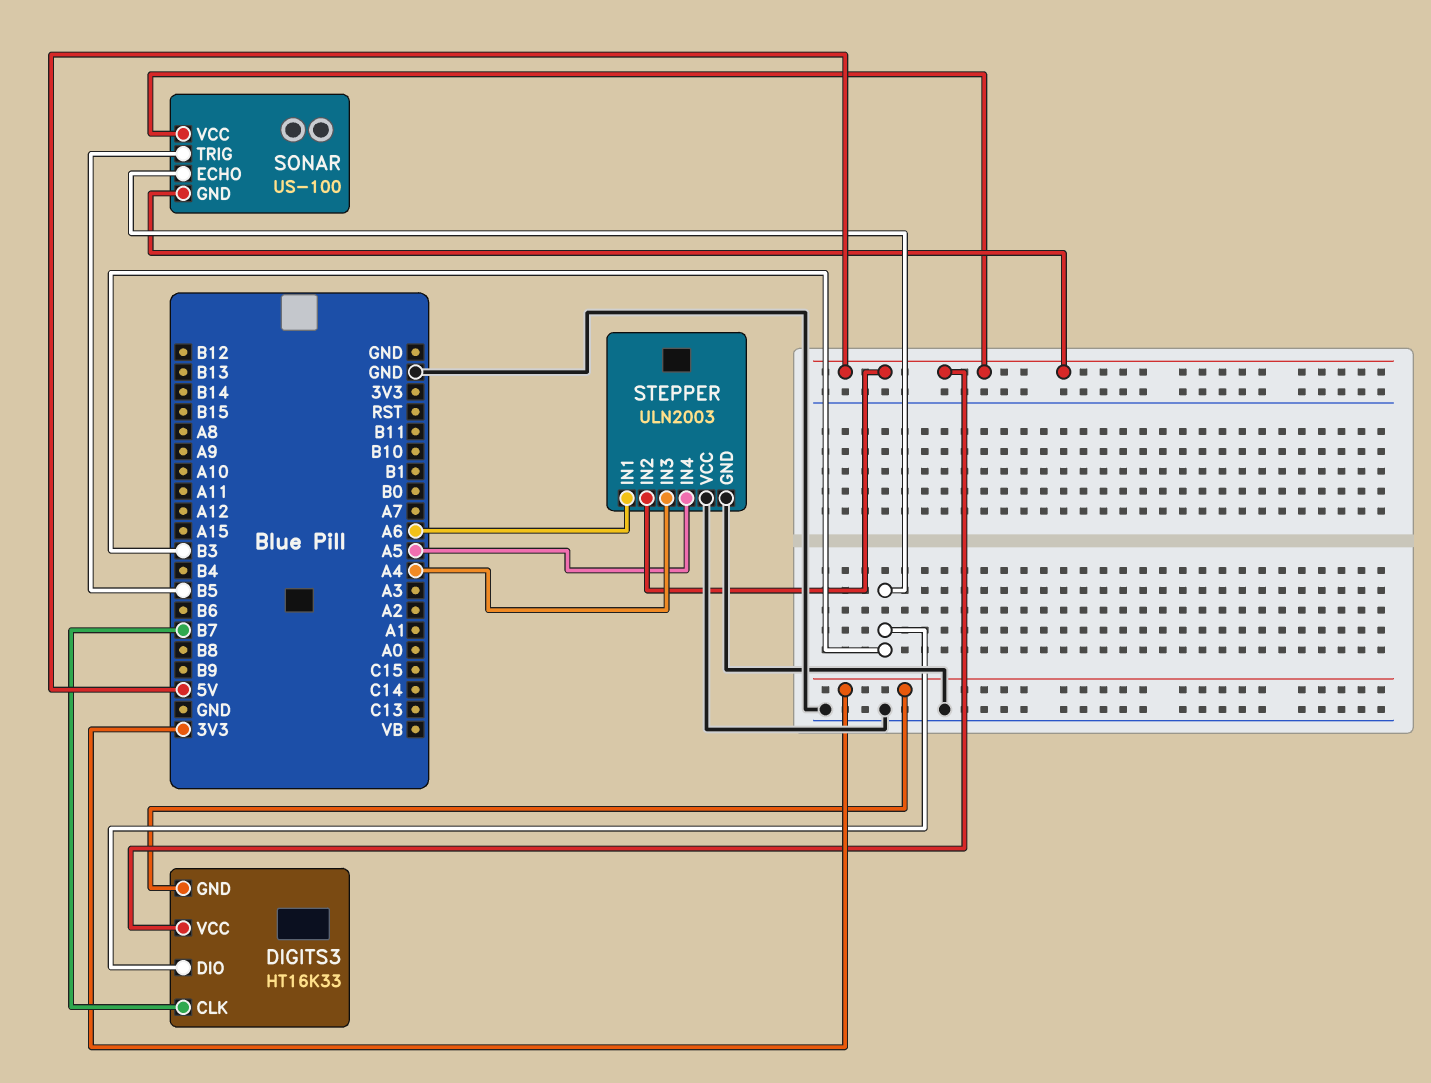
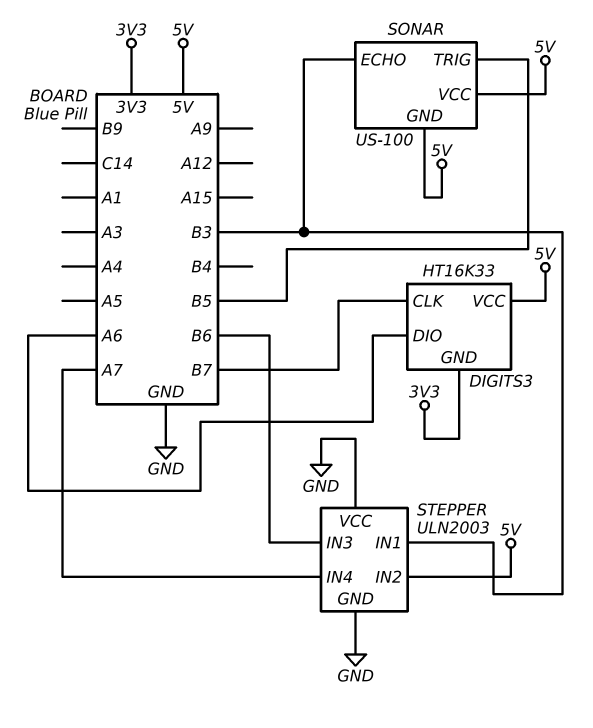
DIGITS3 pin DIO: B3 -> A6
STEPPER pin IN1: A6 -> B3
STEPPER pin IN3: A4 -> B6
STEPPER pin IN4: A5 -> A7

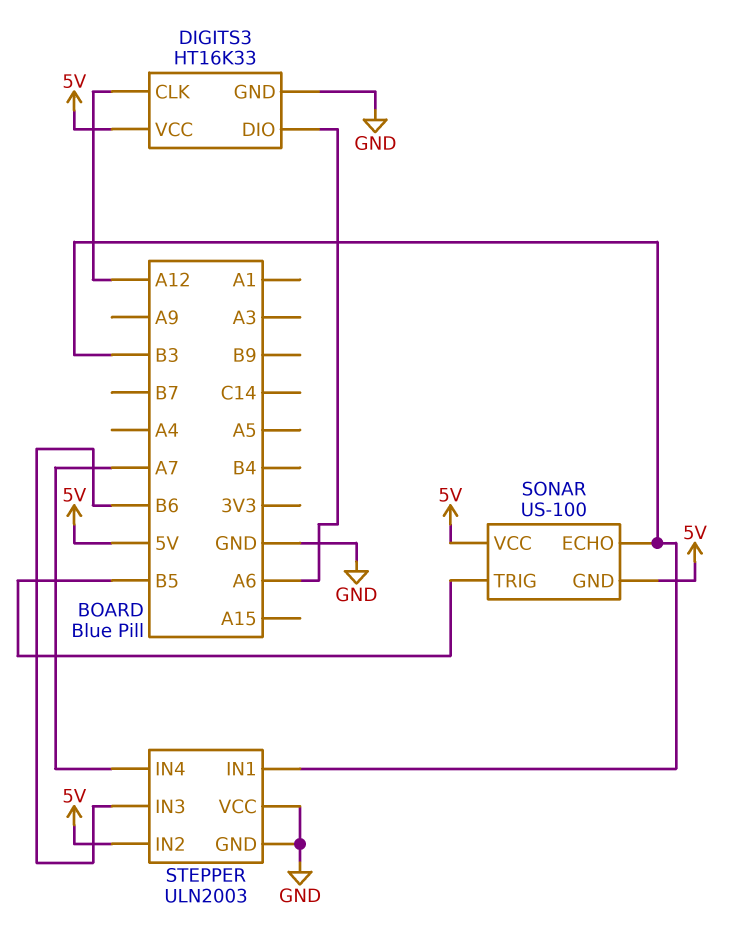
DIGITS3 pin CLK: B7 -> A12
DIGITS3 pin GND: 3V3 -> GND

